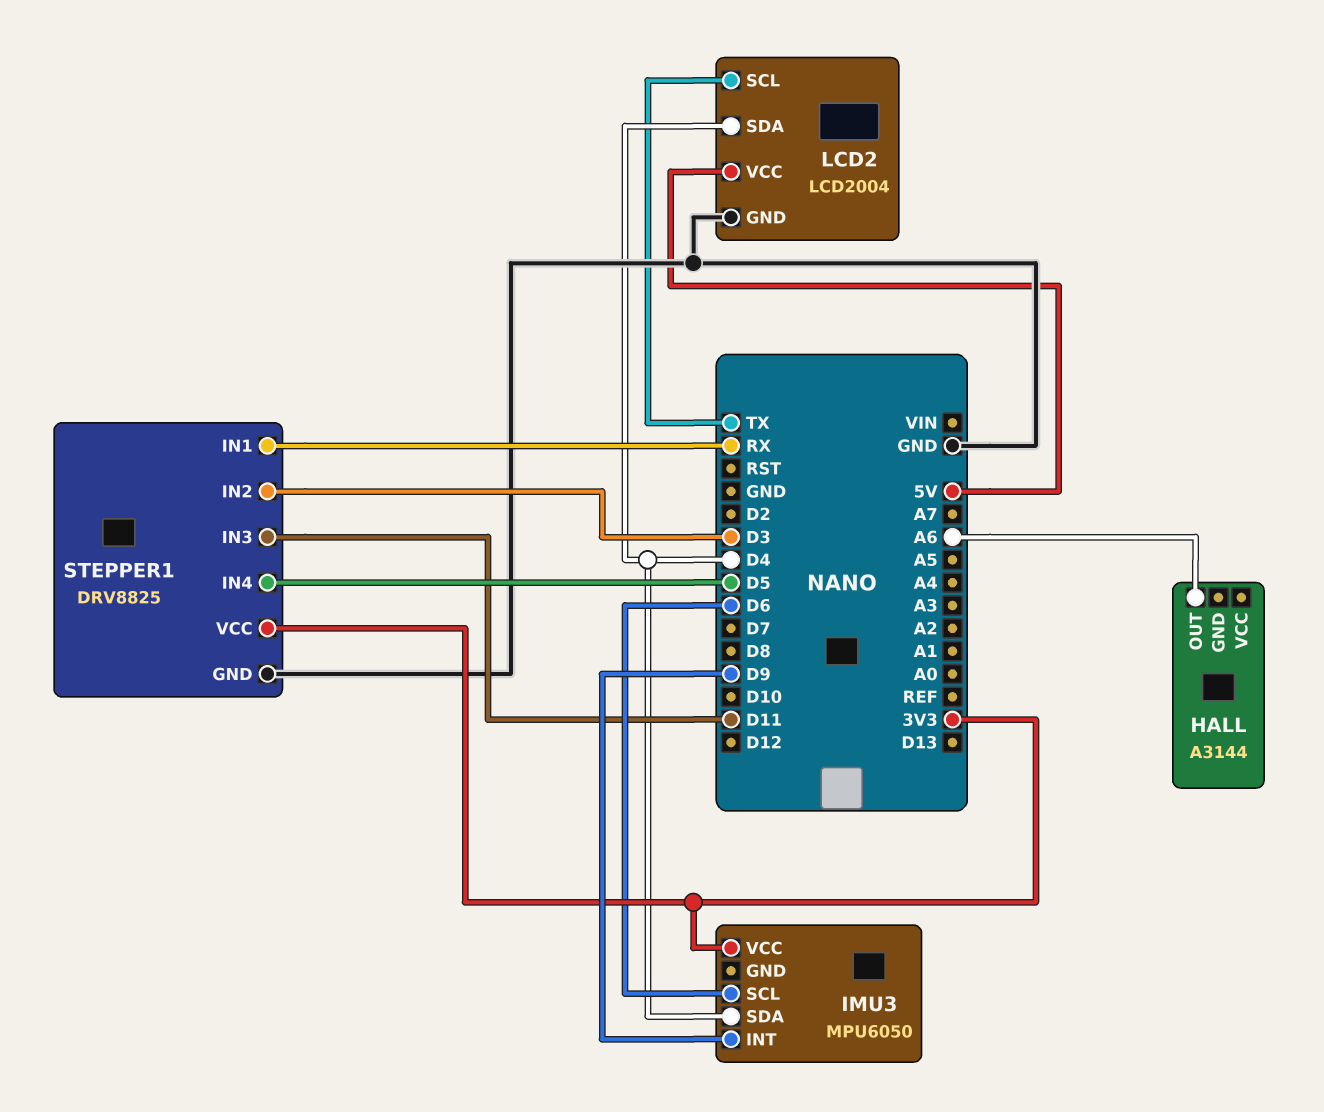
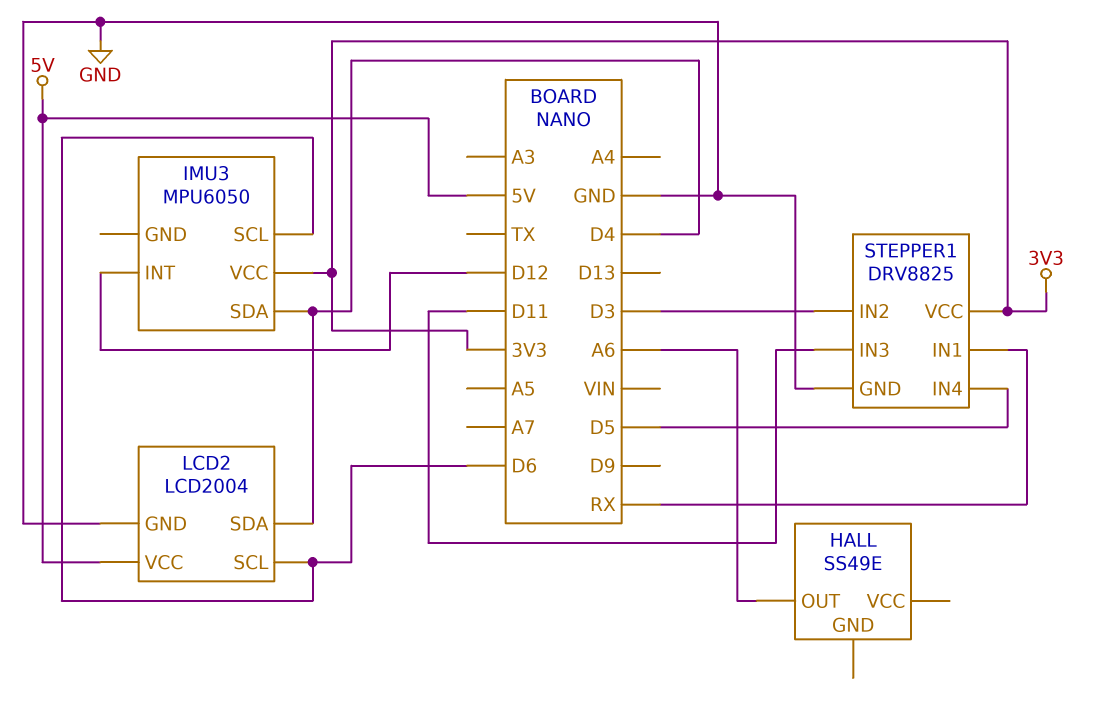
HALL: A3144 -> SS49E
IMU3 pin INT: D9 -> D12
LCD2 pin SCL: TX -> D6

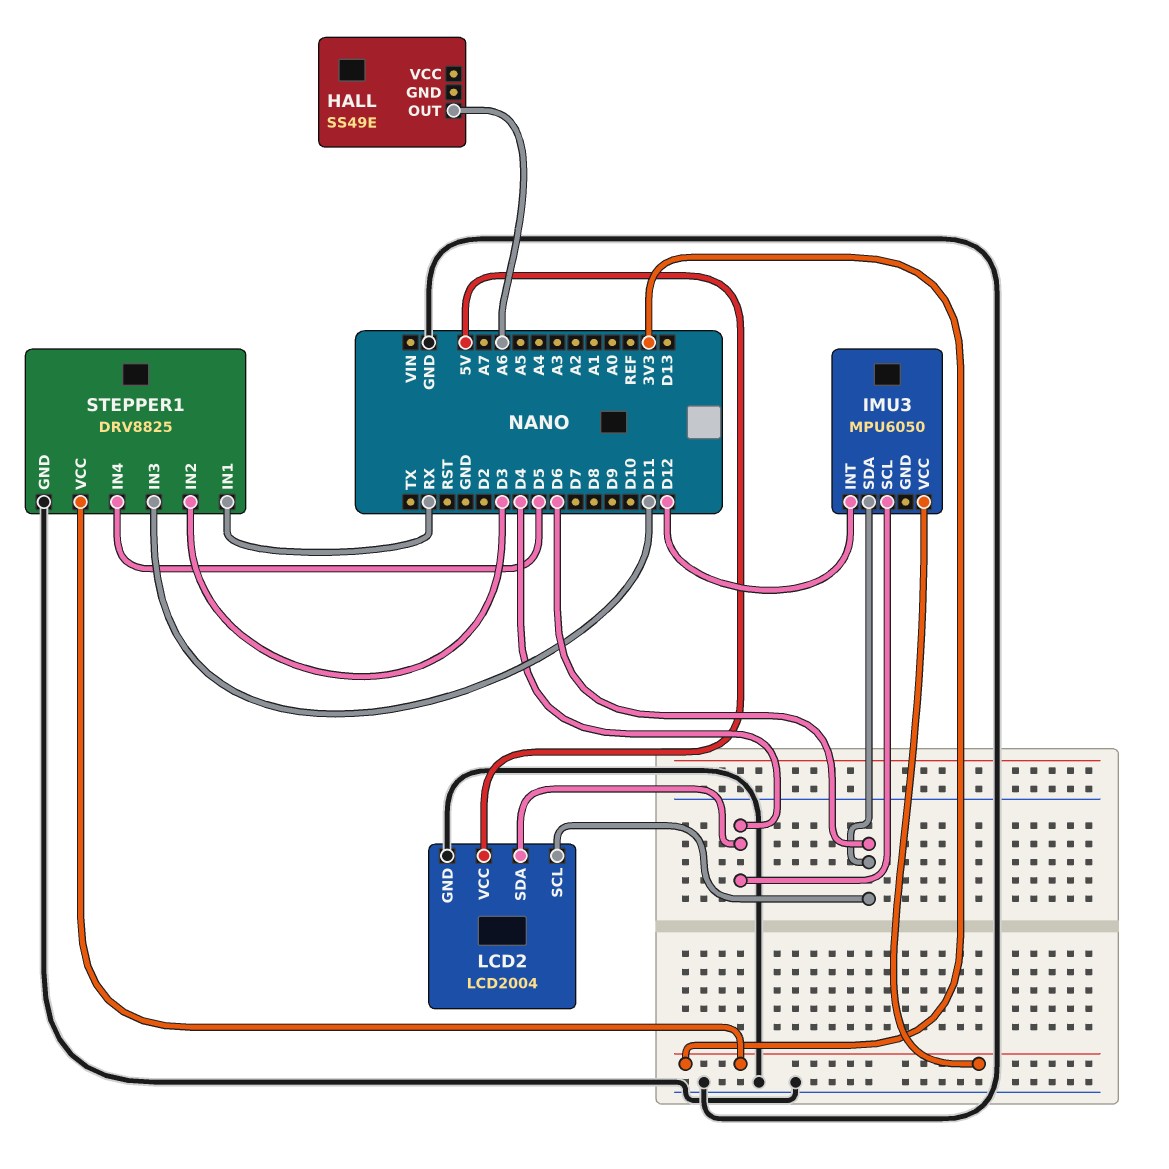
IMU3 pin SCL: D6 -> D4
IMU3 pin SDA: D4 -> D6

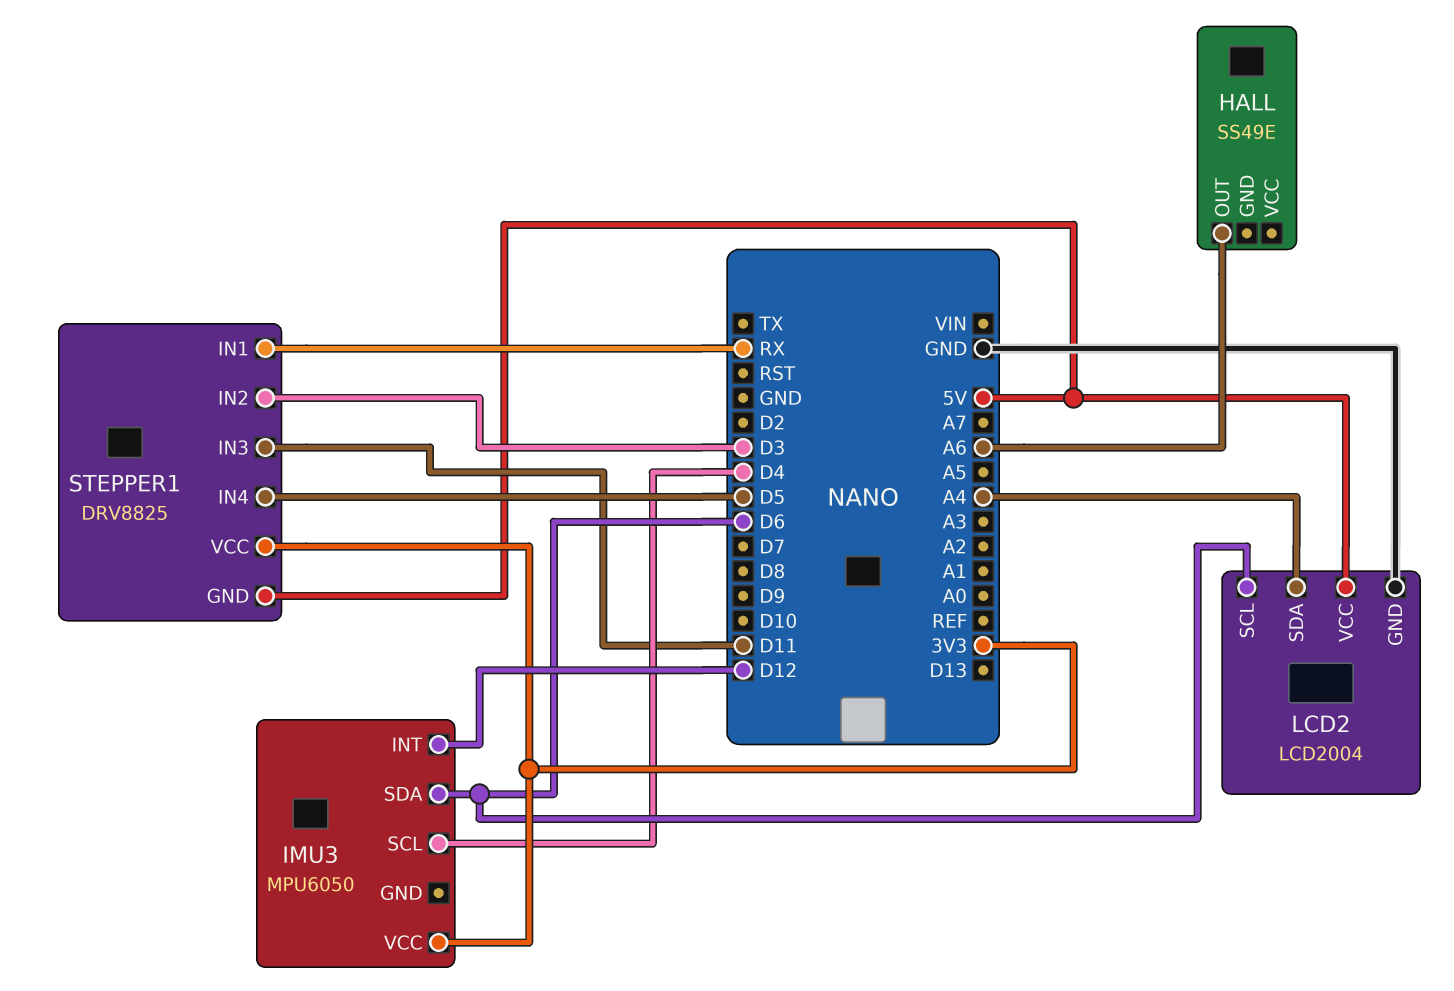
LCD2 pin SDA: D4 -> A4
STEPPER1 pin GND: GND -> 5V

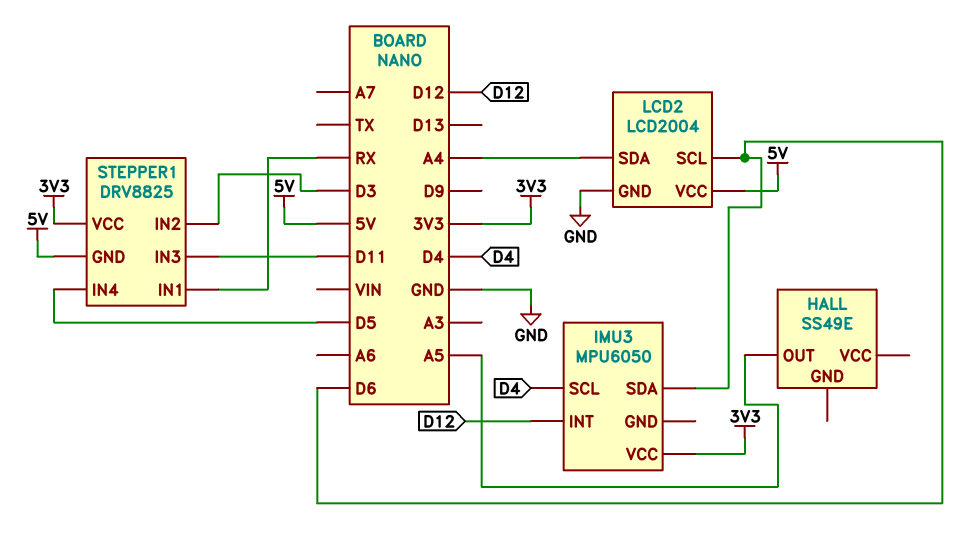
HALL pin OUT: A6 -> A5

